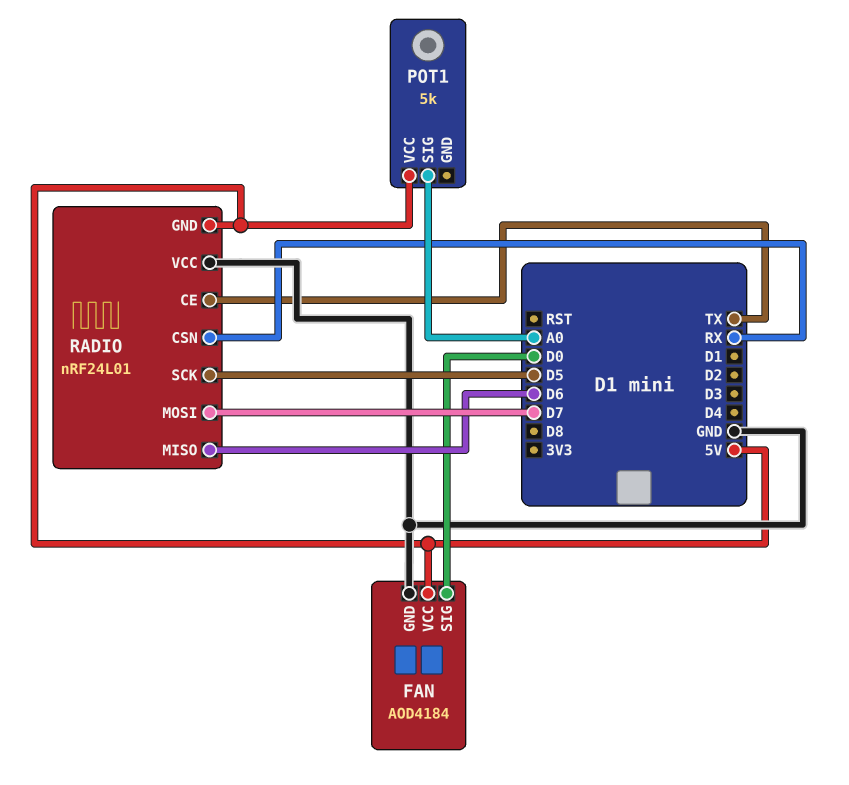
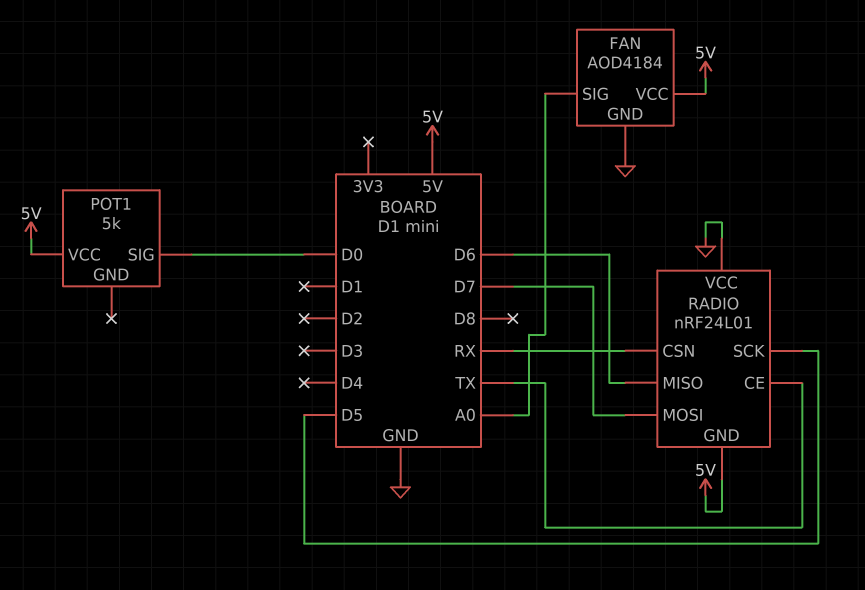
FAN pin SIG: D0 -> A0
POT1 pin SIG: A0 -> D0

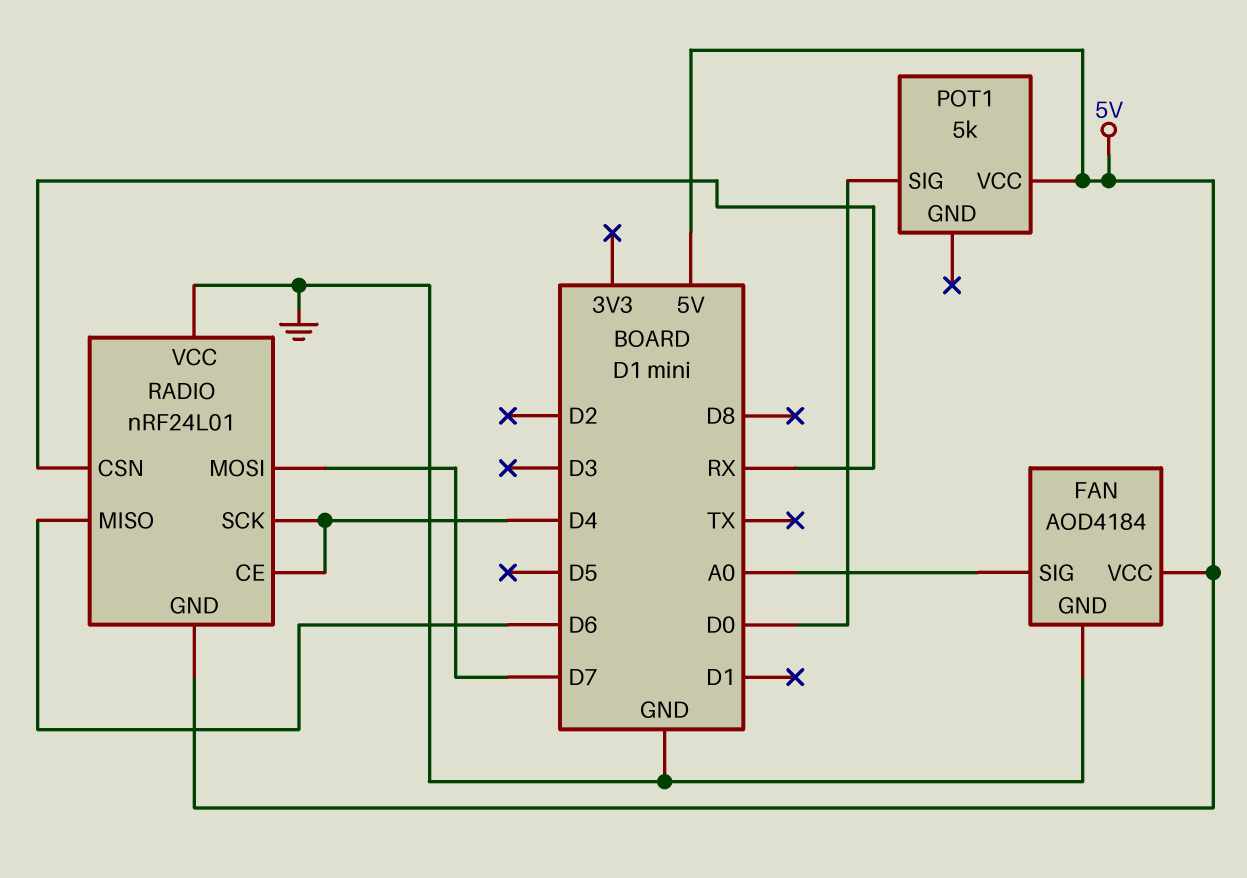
RADIO pin CE: TX -> D4
RADIO pin SCK: D5 -> D4

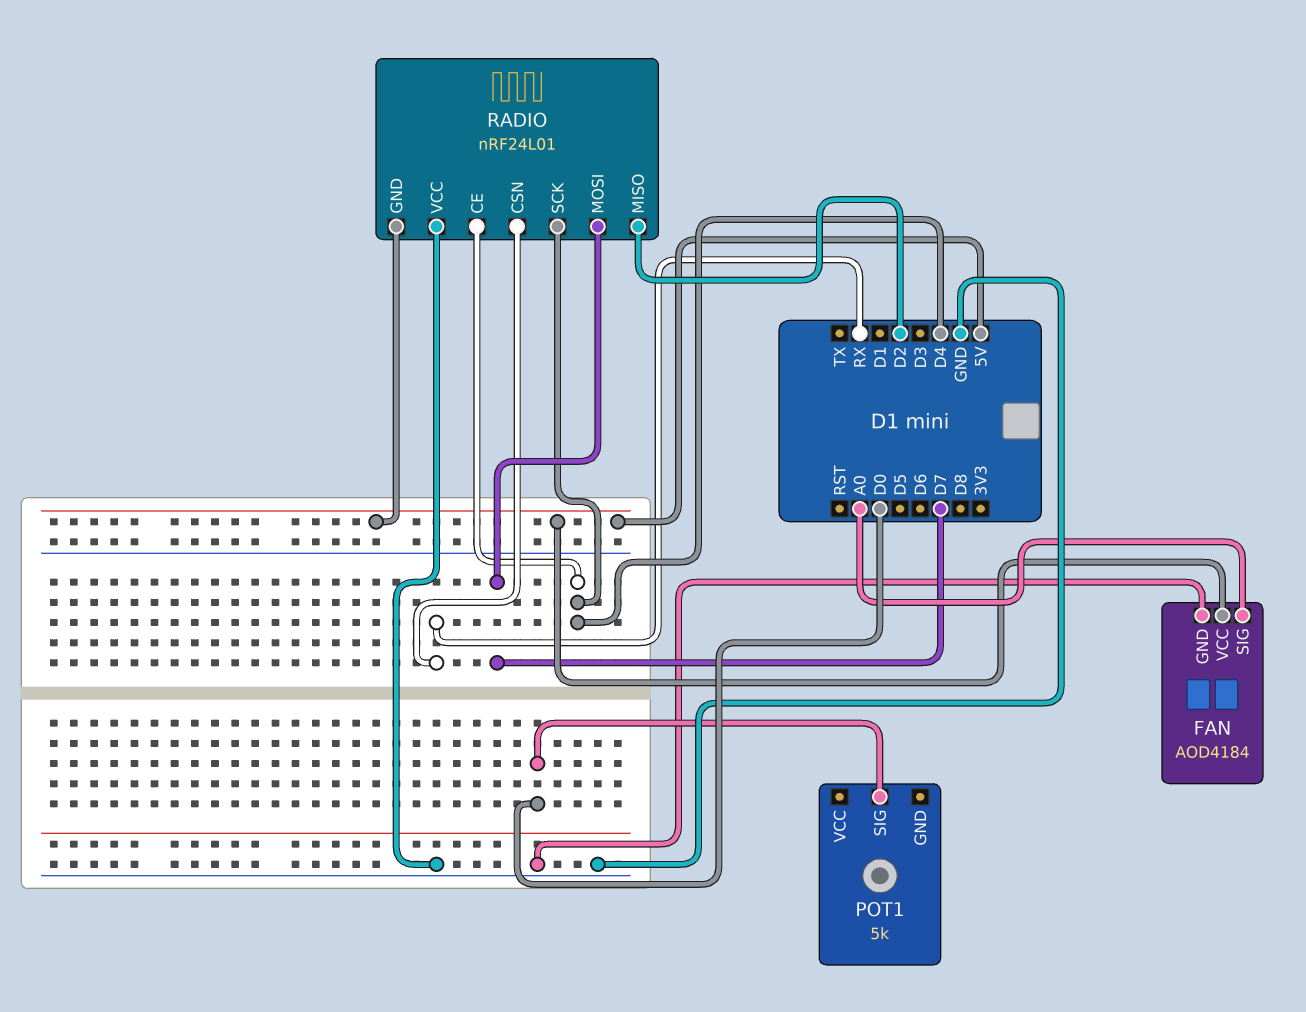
POT1 pin VCC: 5V -> none
RADIO pin MISO: D6 -> D2

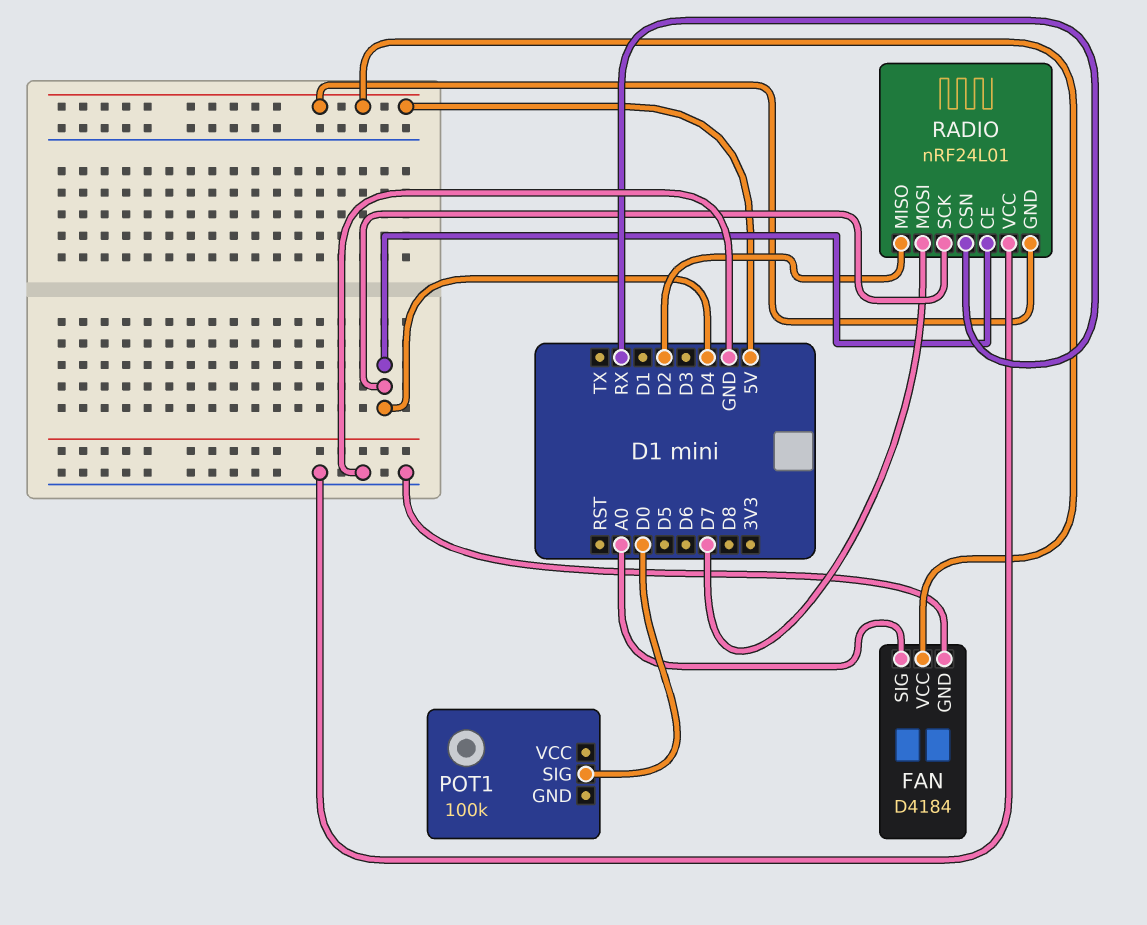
FAN: AOD4184 -> D4184
POT1: 5k -> 100k

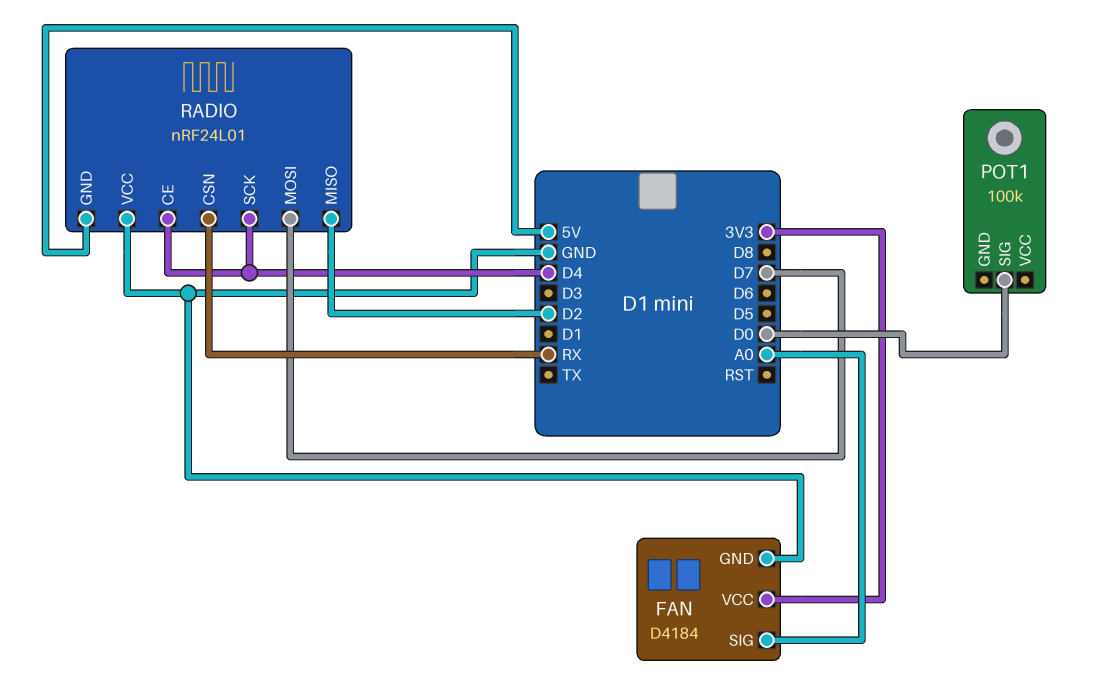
FAN pin VCC: 5V -> 3V3

